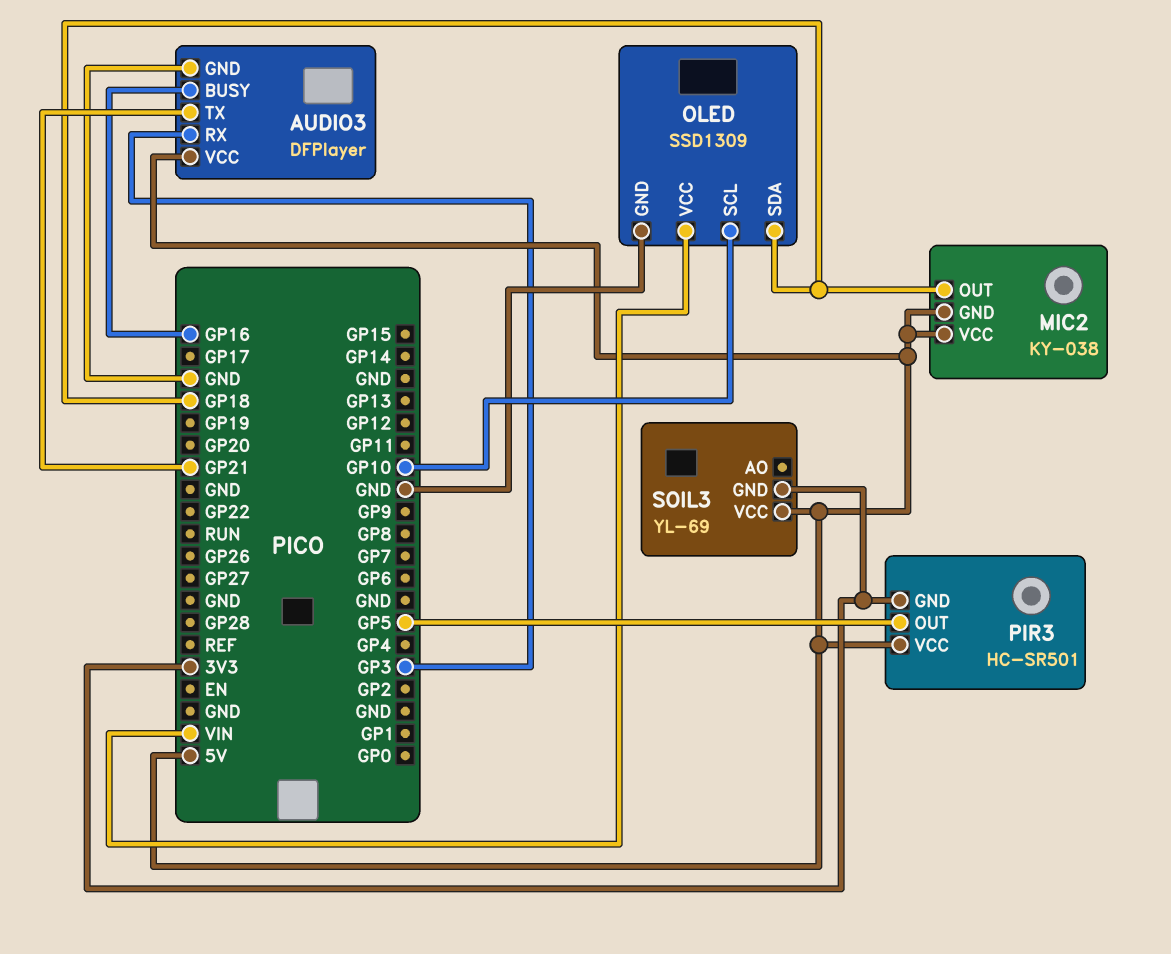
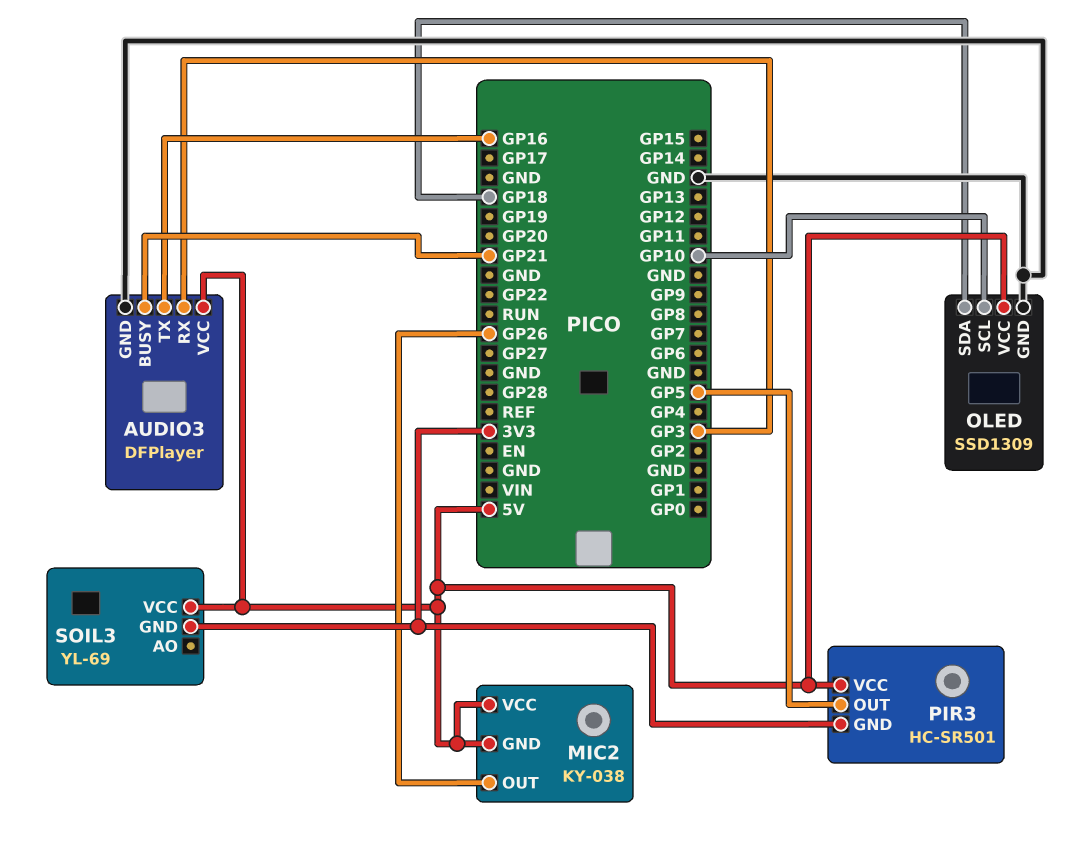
AUDIO3 pin BUSY: GP16 -> GP21
AUDIO3 pin TX: GP21 -> GP16
MIC2 pin OUT: GP18 -> GP26
OLED pin VCC: VIN -> 5V

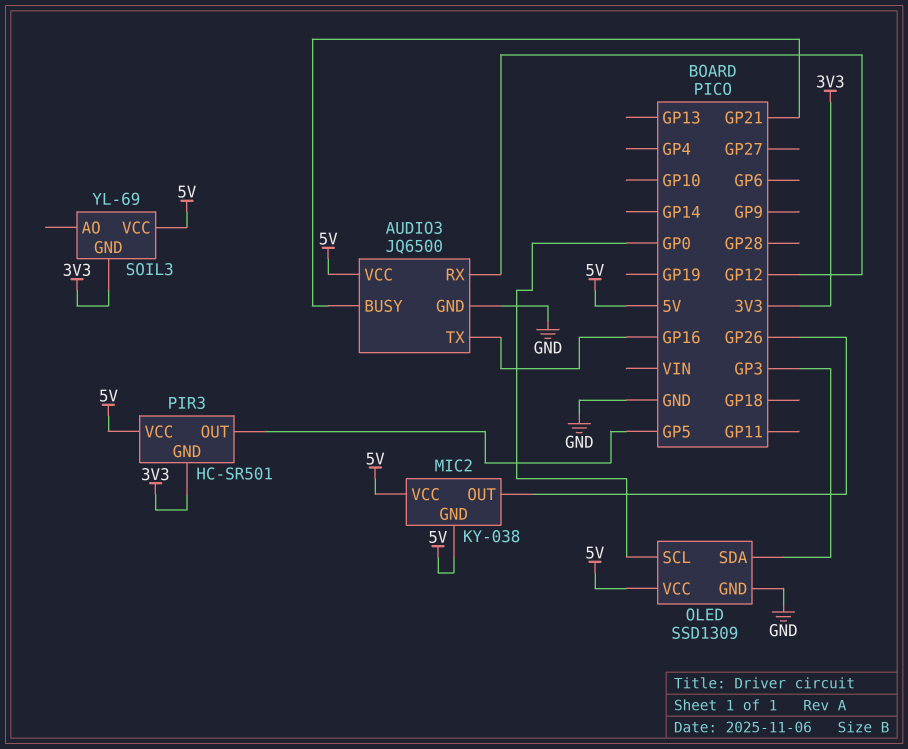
AUDIO3: DFPlayer -> JQ6500
AUDIO3 pin RX: GP3 -> GP12
OLED pin SCL: GP10 -> GP0
OLED pin SDA: GP18 -> GP3

